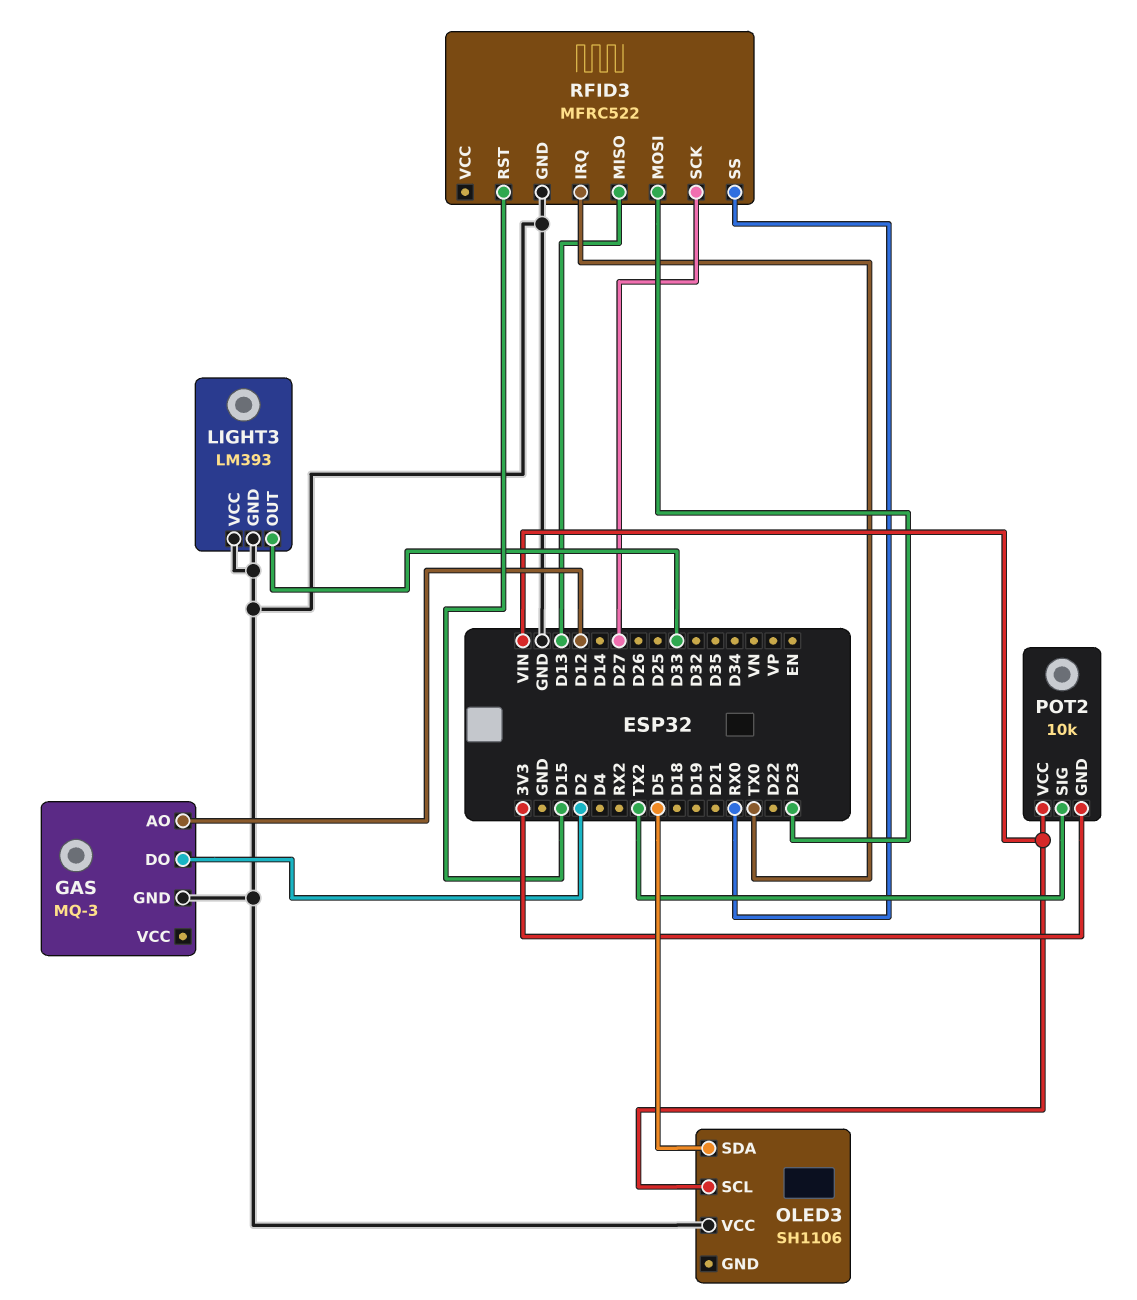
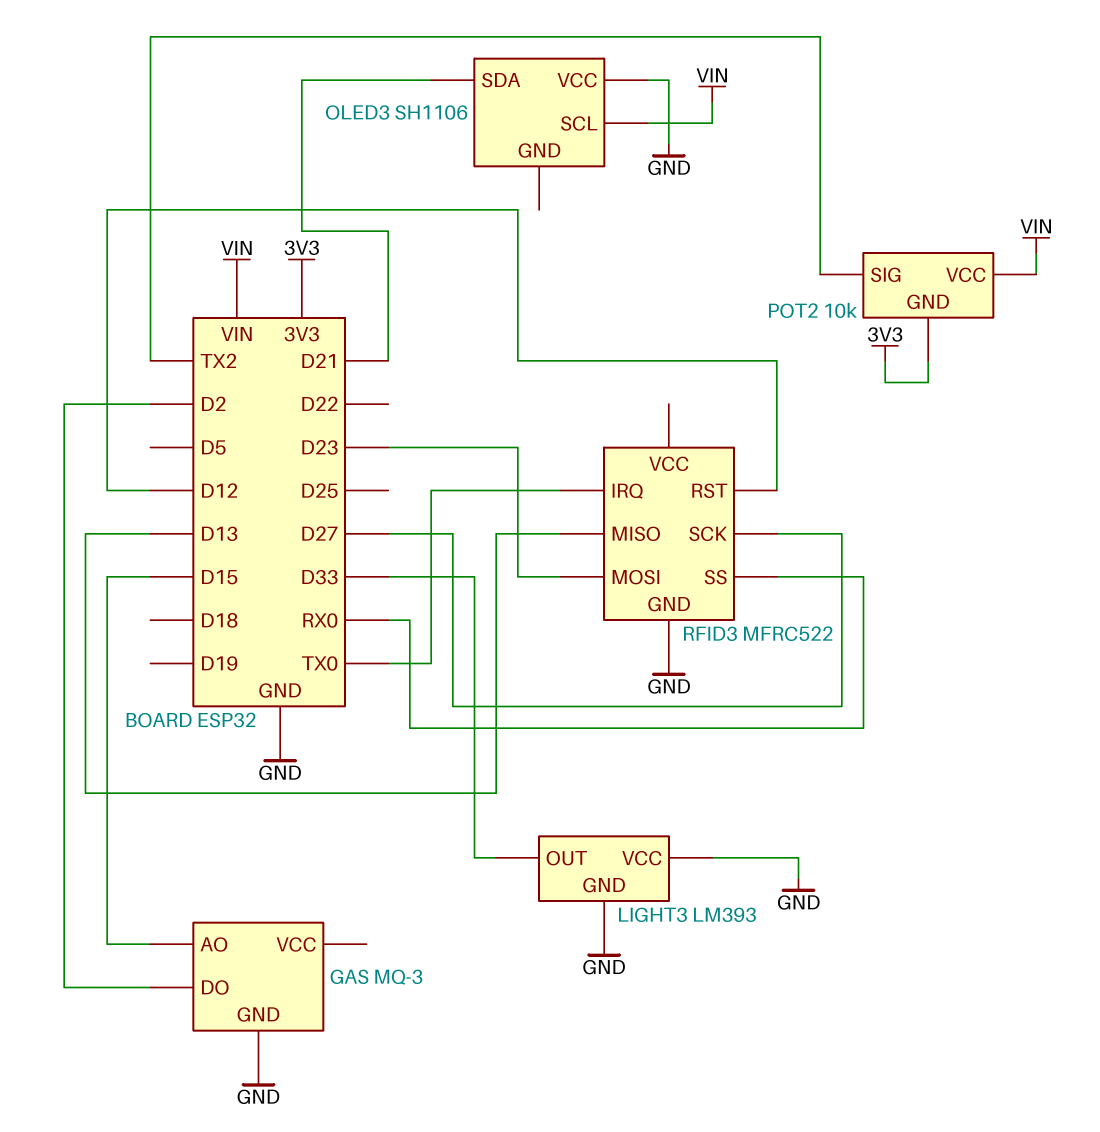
GAS pin AO: D12 -> D15
OLED3 pin SDA: D5 -> D21
RFID3 pin RST: D15 -> D12

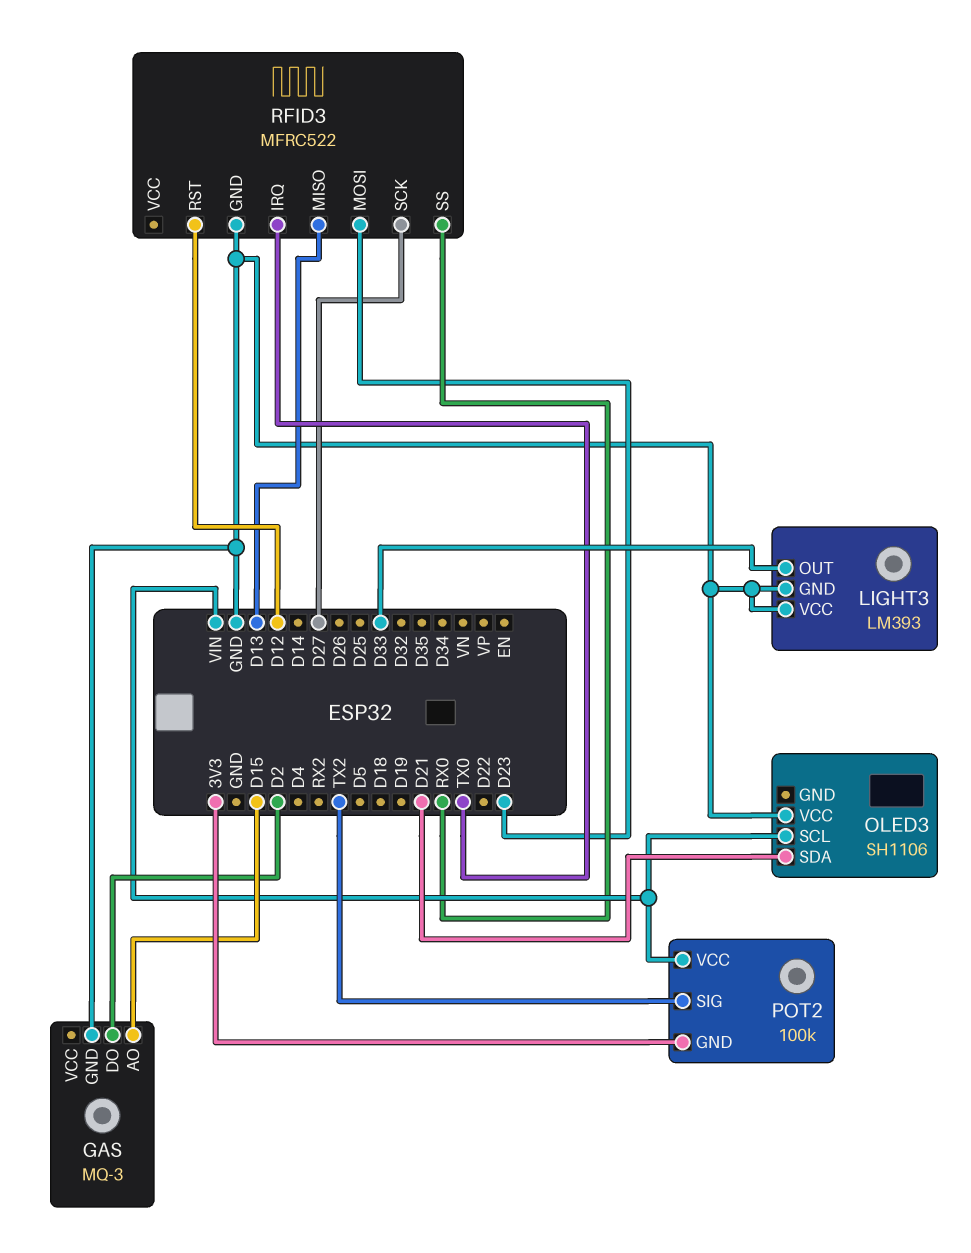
POT2: 10k -> 100k

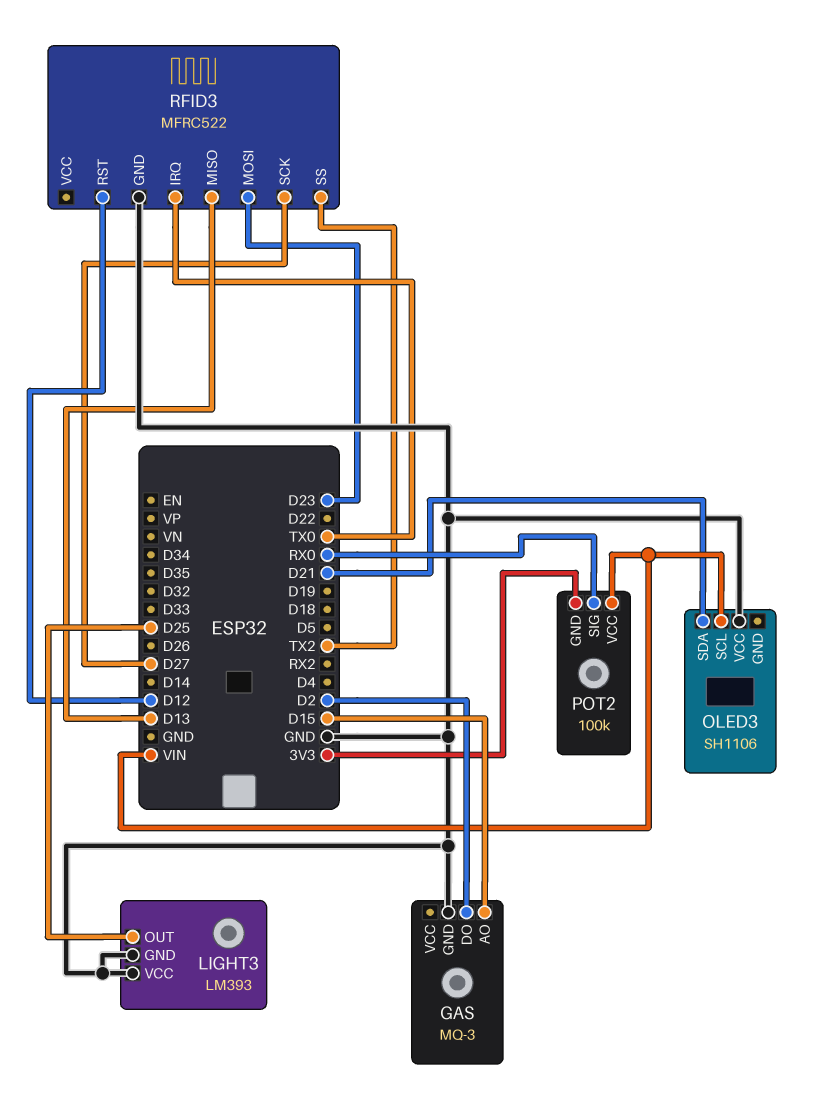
LIGHT3 pin OUT: D33 -> D25
POT2 pin SIG: TX2 -> RX0
RFID3 pin SS: RX0 -> TX2

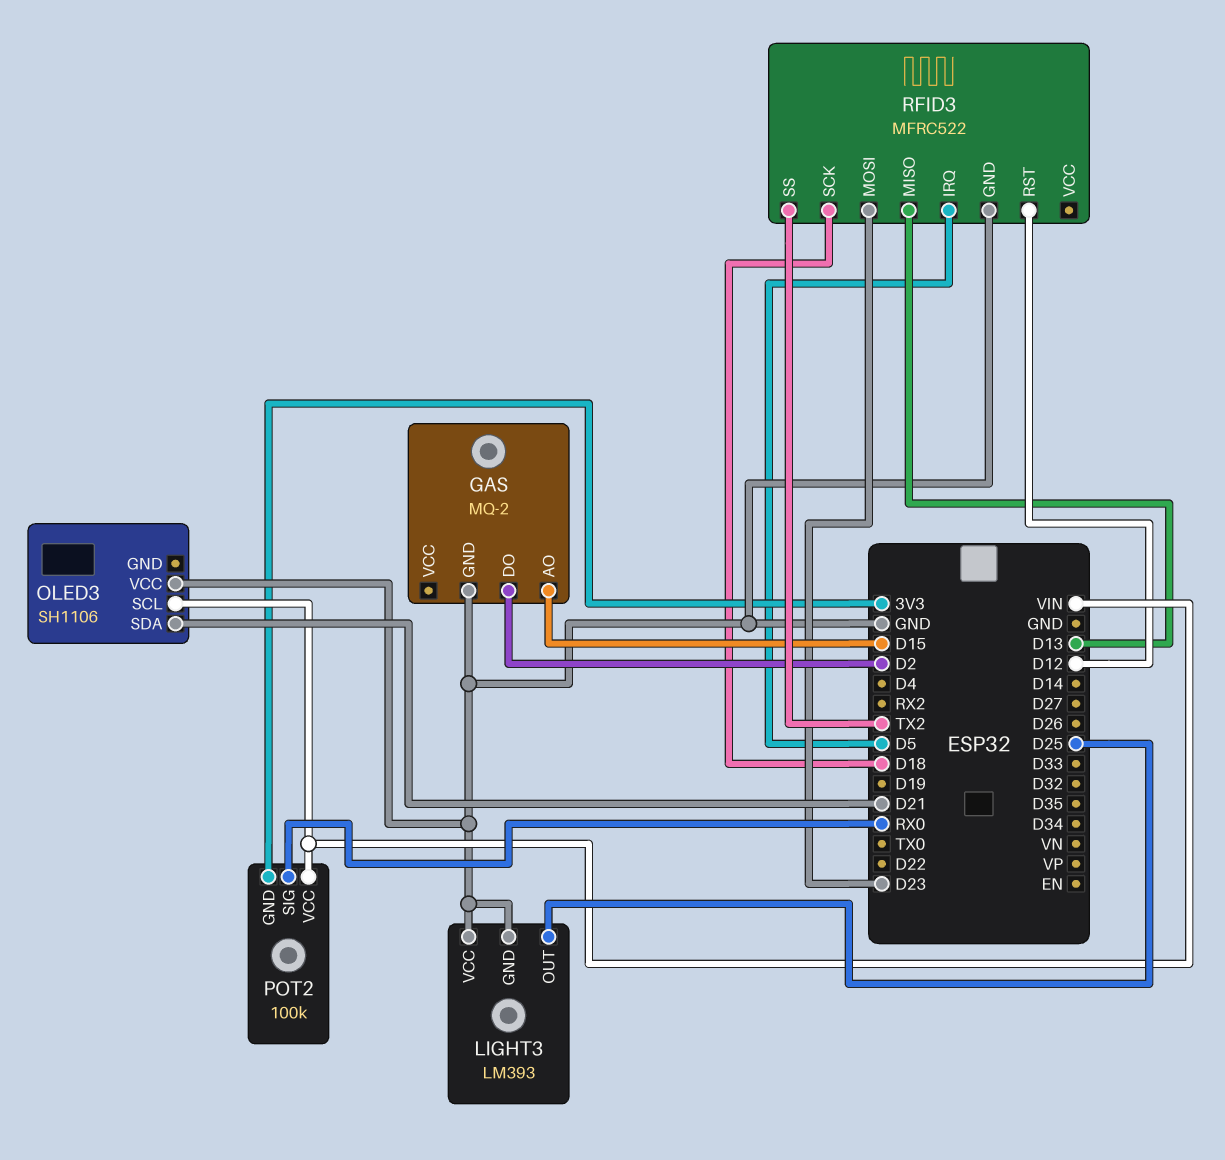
GAS: MQ-3 -> MQ-2
RFID3 pin IRQ: TX0 -> D5
RFID3 pin SCK: D27 -> D18

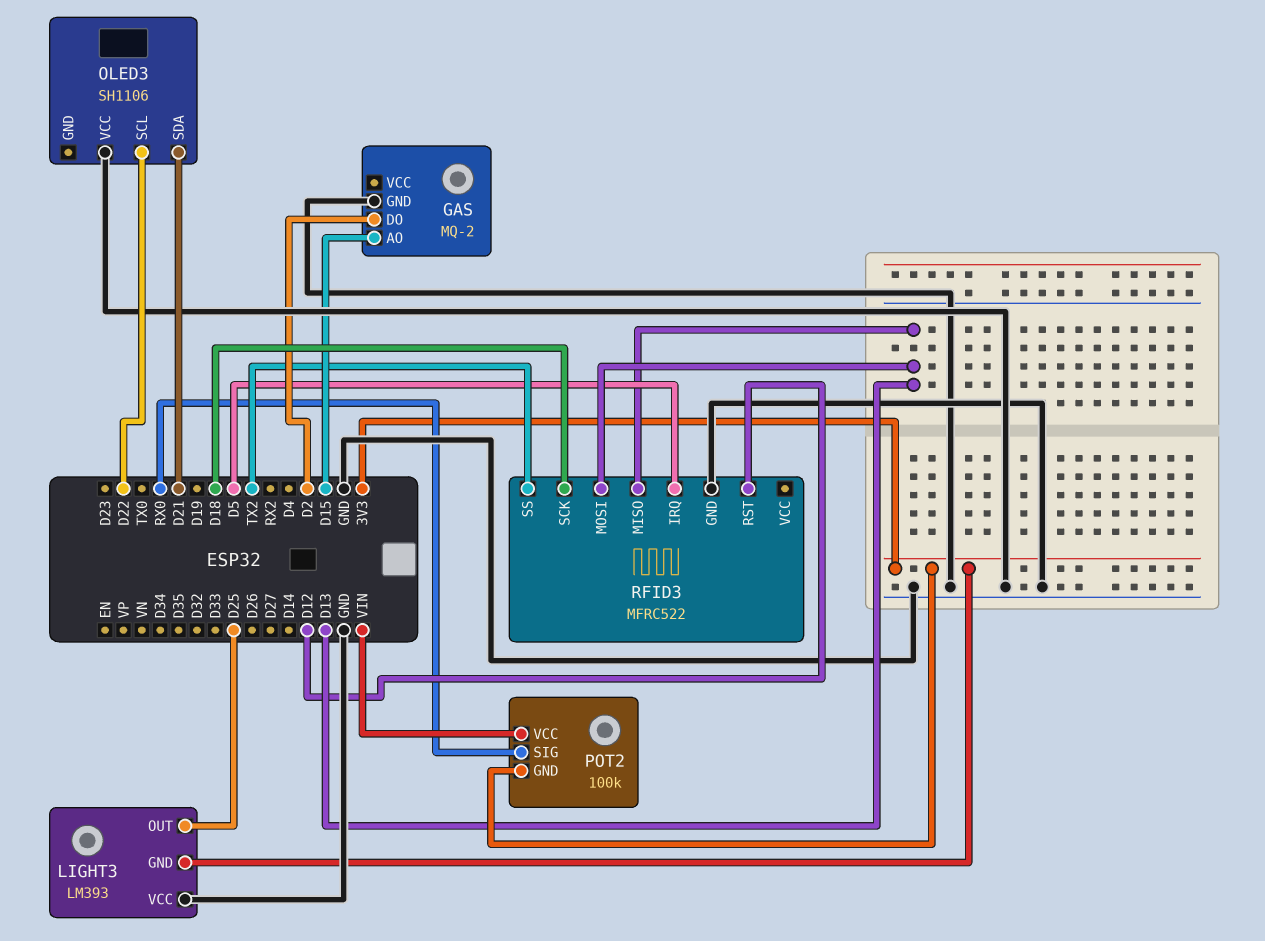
LIGHT3 pin GND: GND -> 3V3
OLED3 pin SCL: VIN -> D22
RFID3 pin MOSI: D23 -> D13

